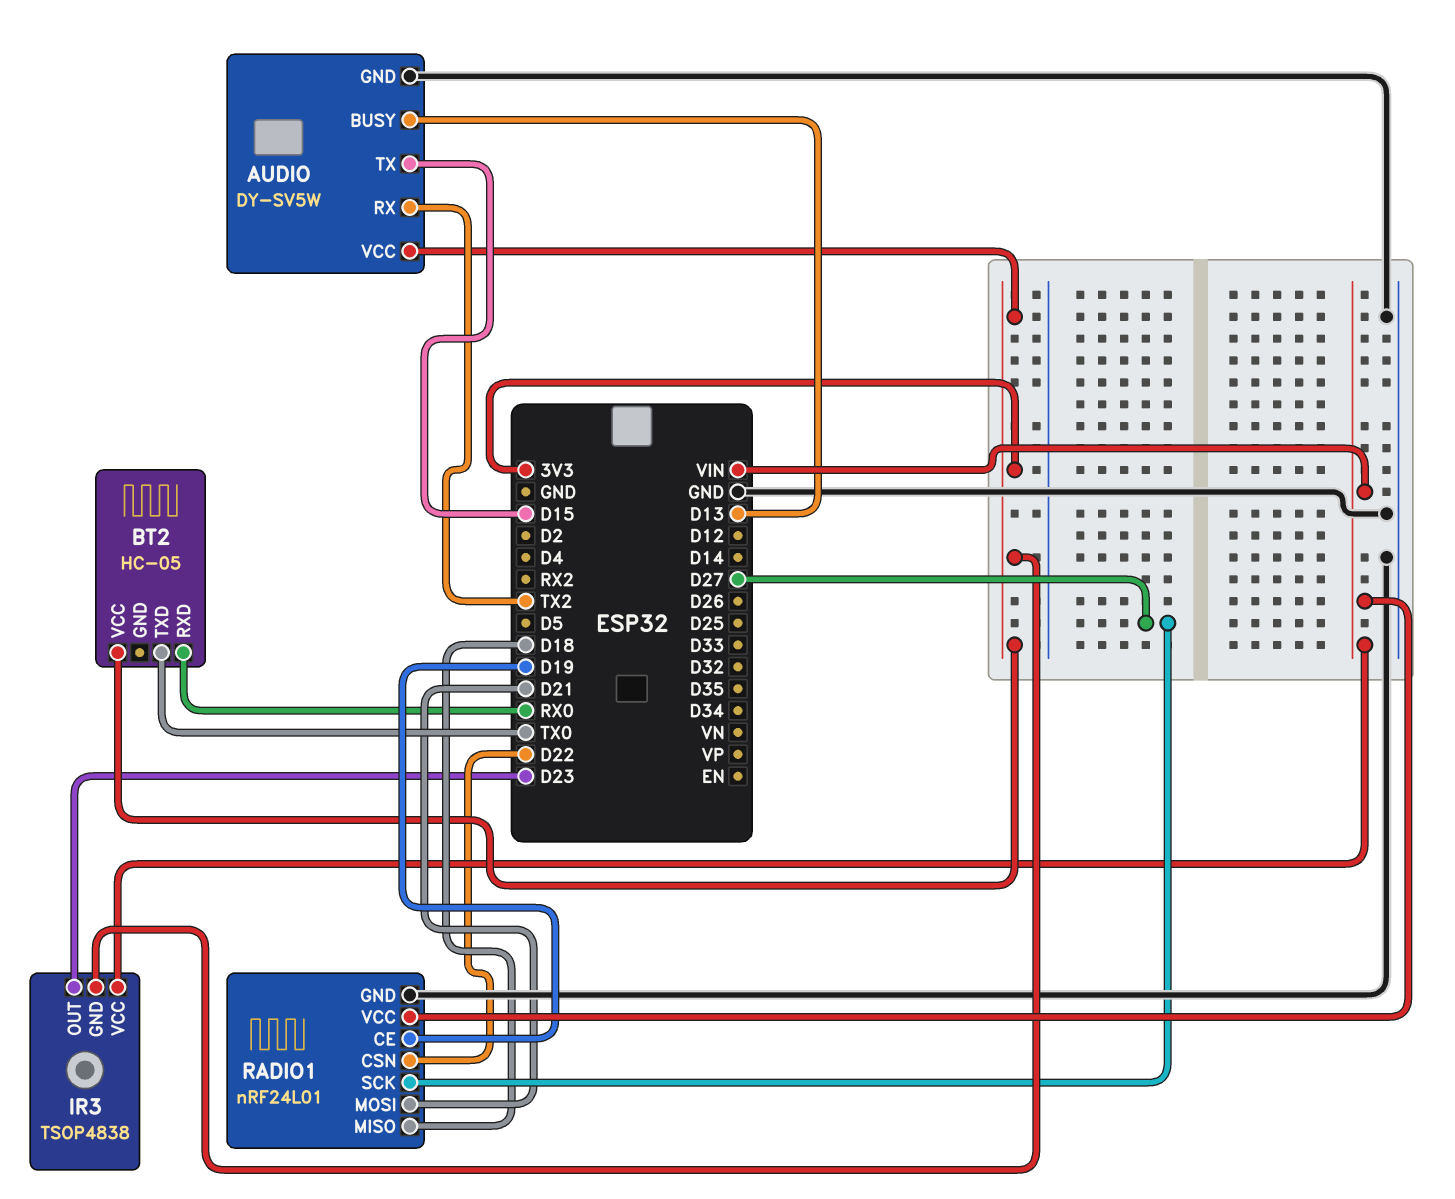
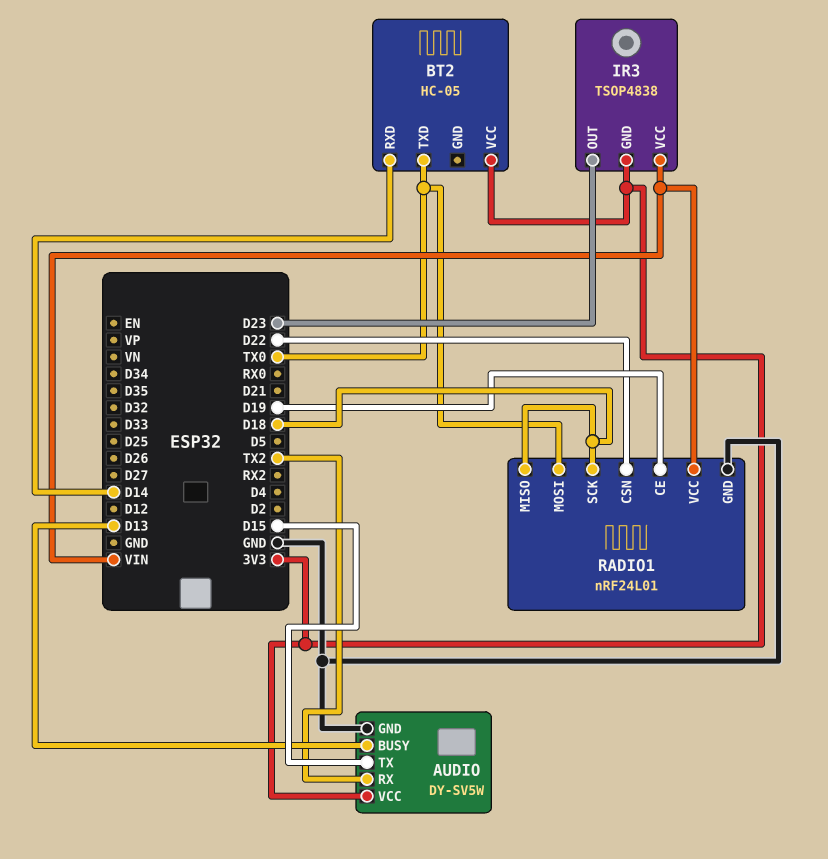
BT2 pin RXD: RX0 -> D14
RADIO1 pin MOSI: D21 -> TX0
RADIO1 pin SCK: D27 -> D18

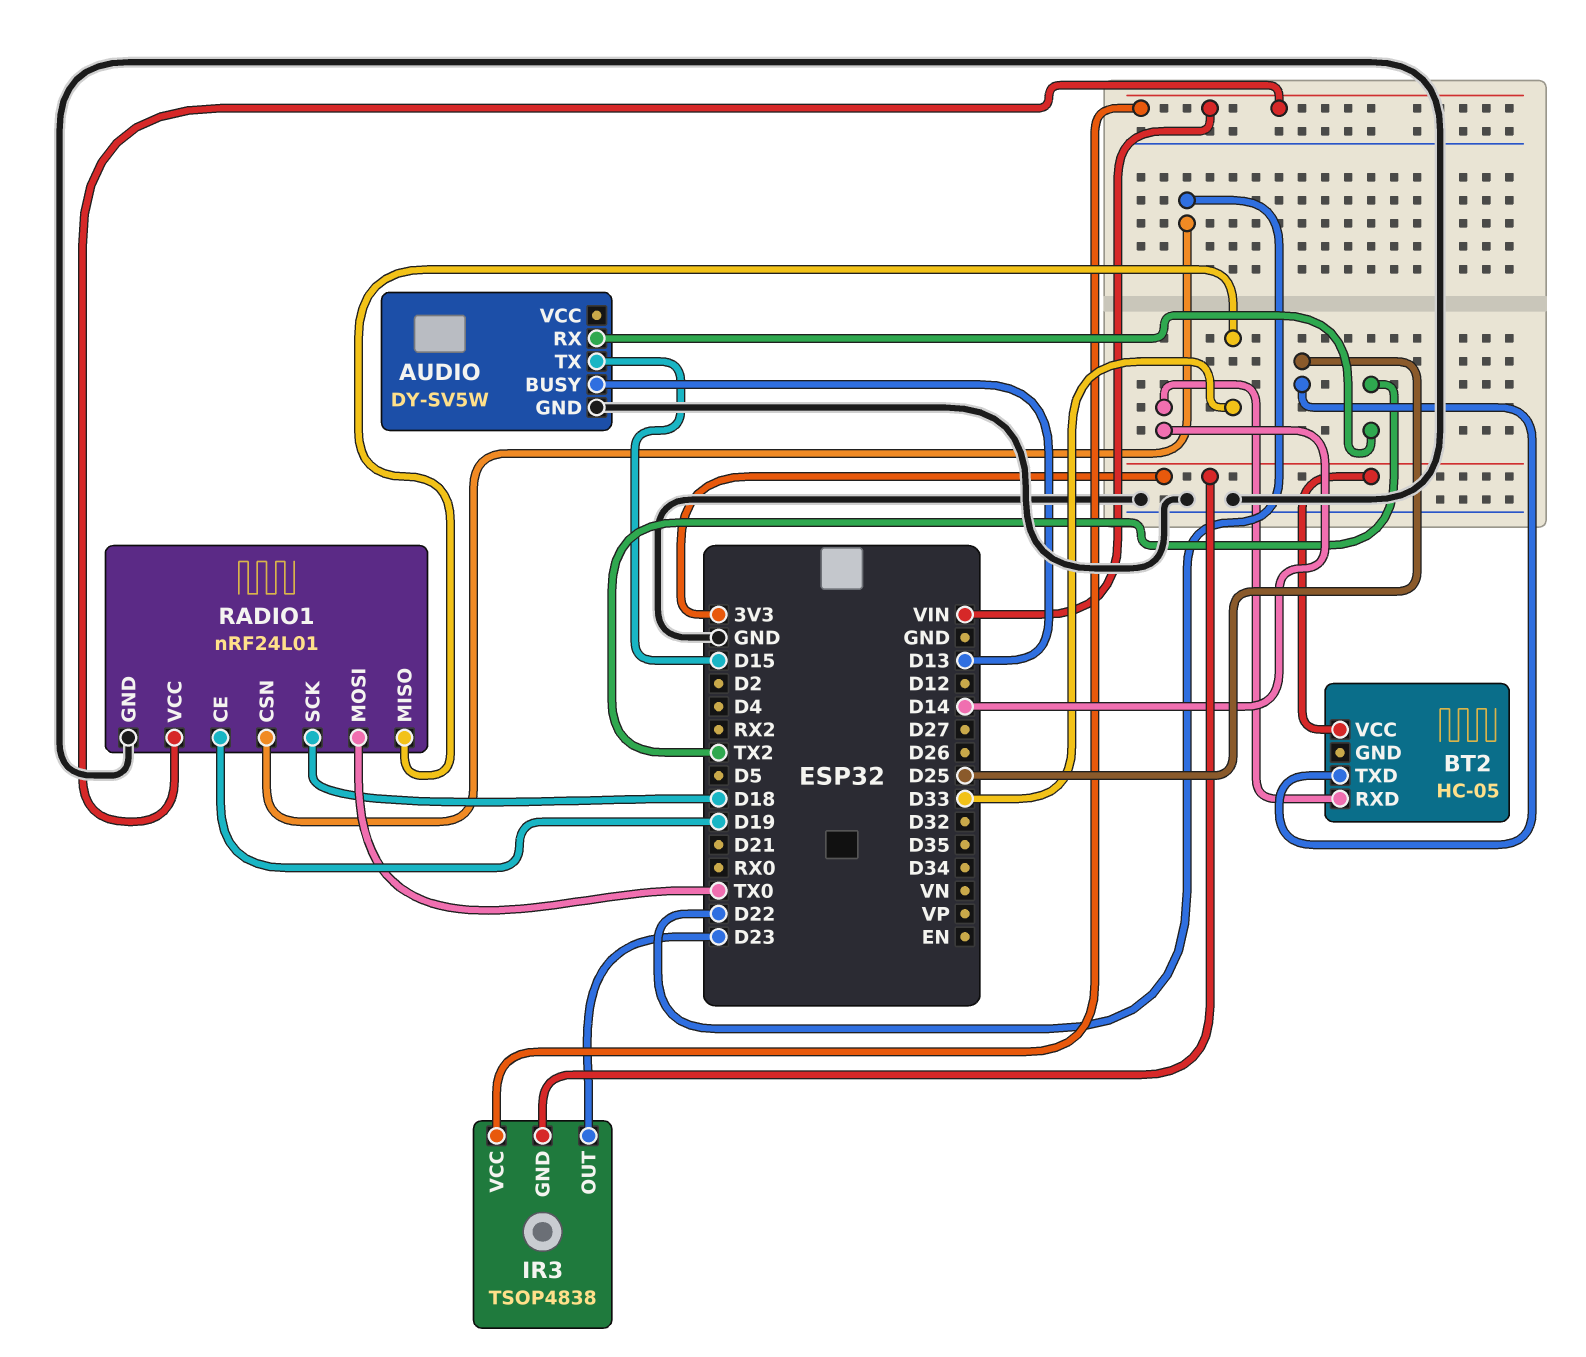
AUDIO pin VCC: 3V3 -> none
BT2 pin TXD: TX0 -> D25
RADIO1 pin MISO: D18 -> D33

